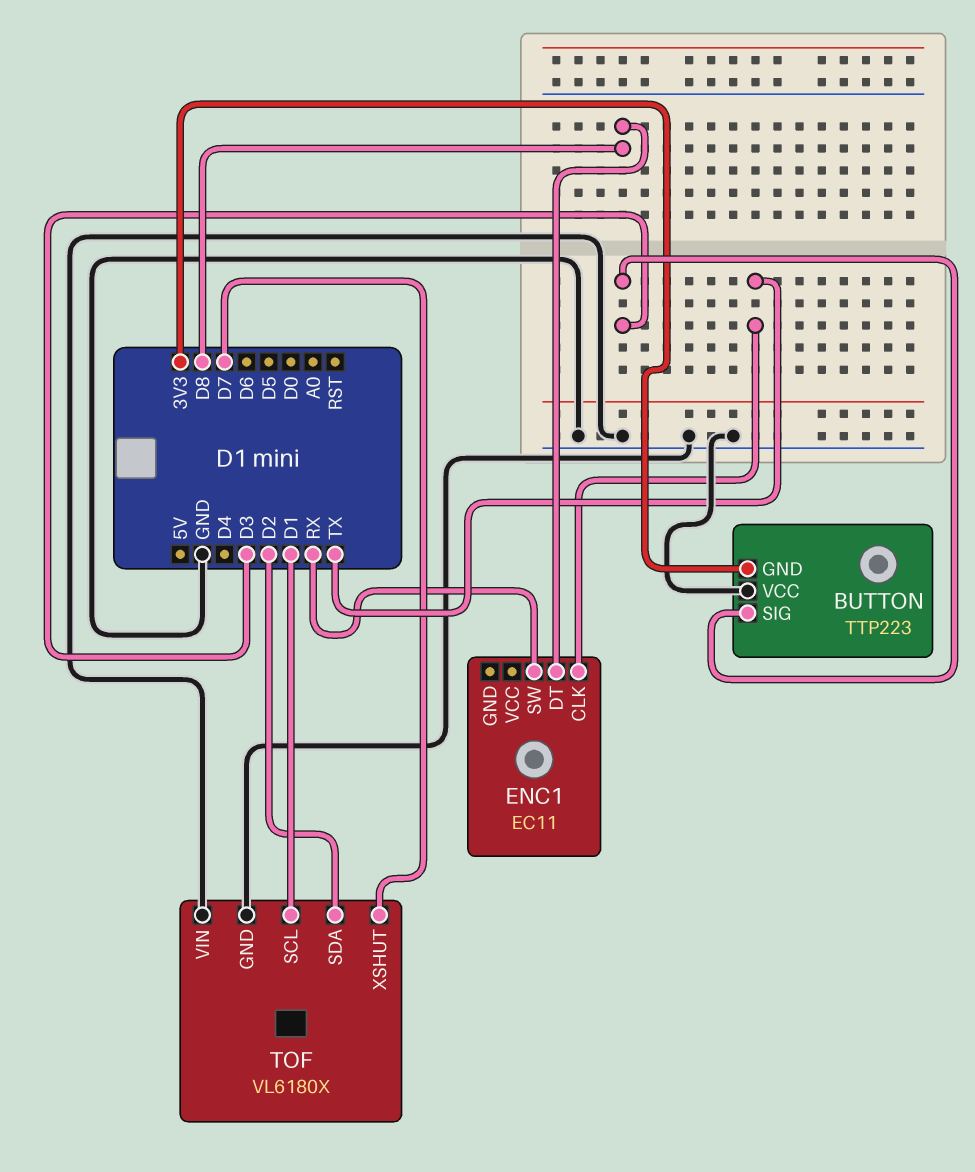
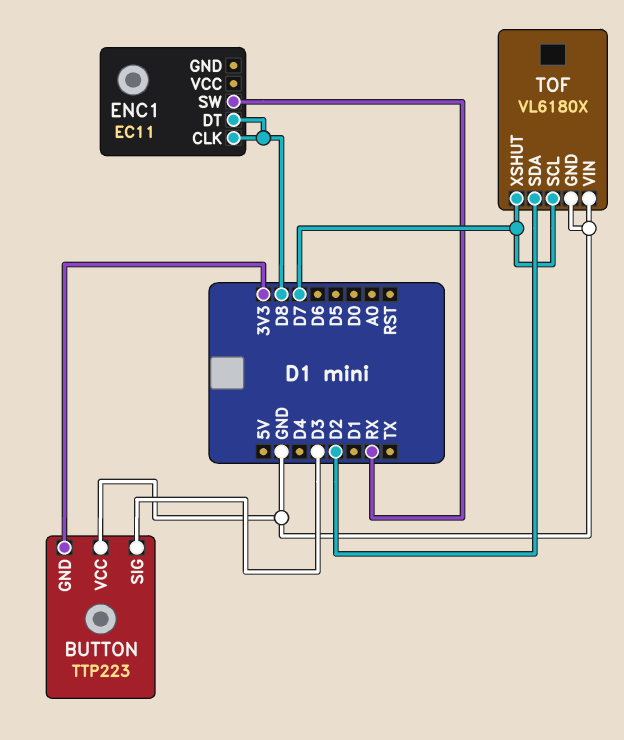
ENC1 pin CLK: TX -> D8
TOF pin SCL: D1 -> D7

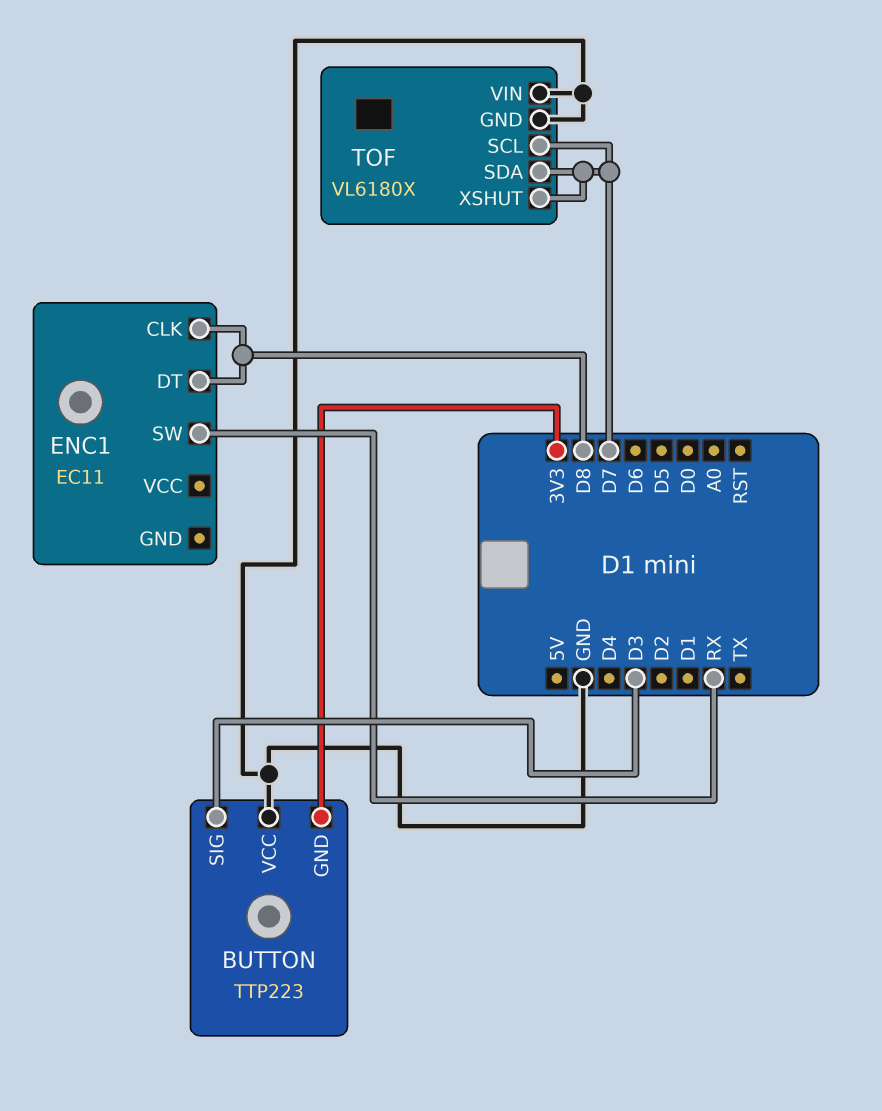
TOF pin SDA: D2 -> D7

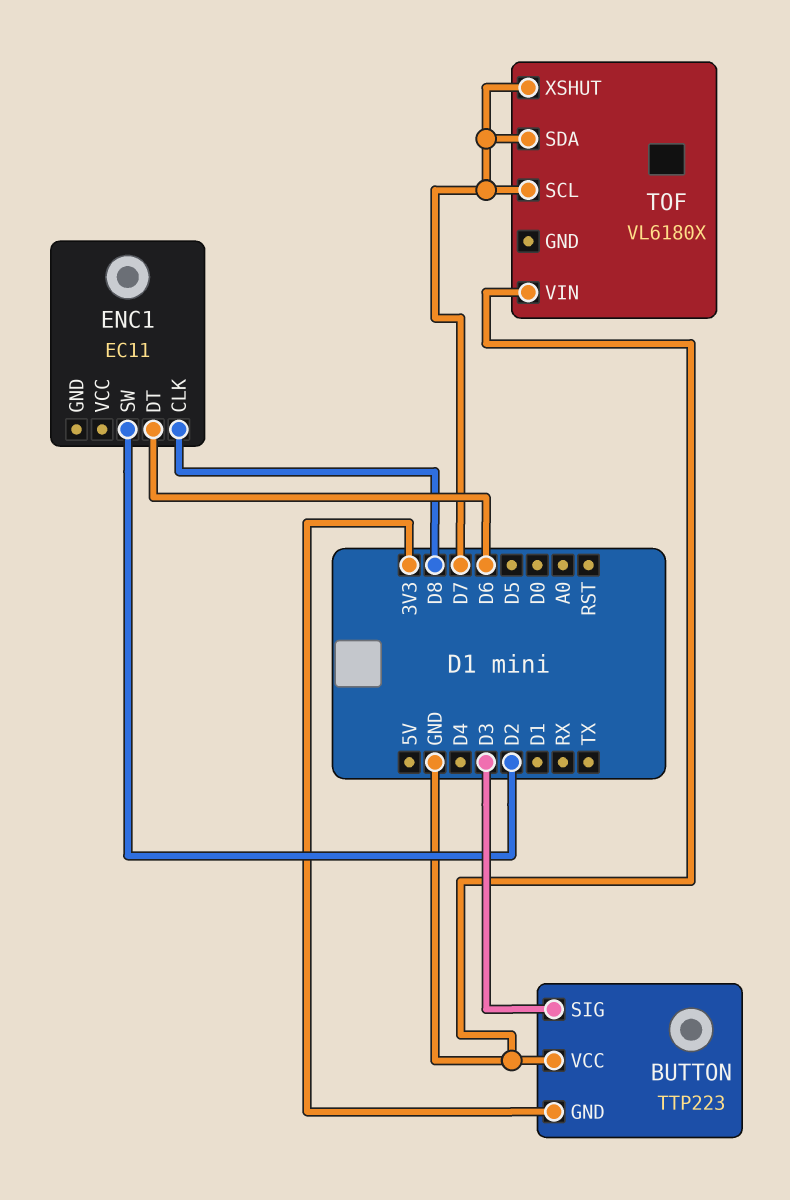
ENC1 pin DT: D8 -> D6
ENC1 pin SW: RX -> D2
TOF pin GND: GND -> none

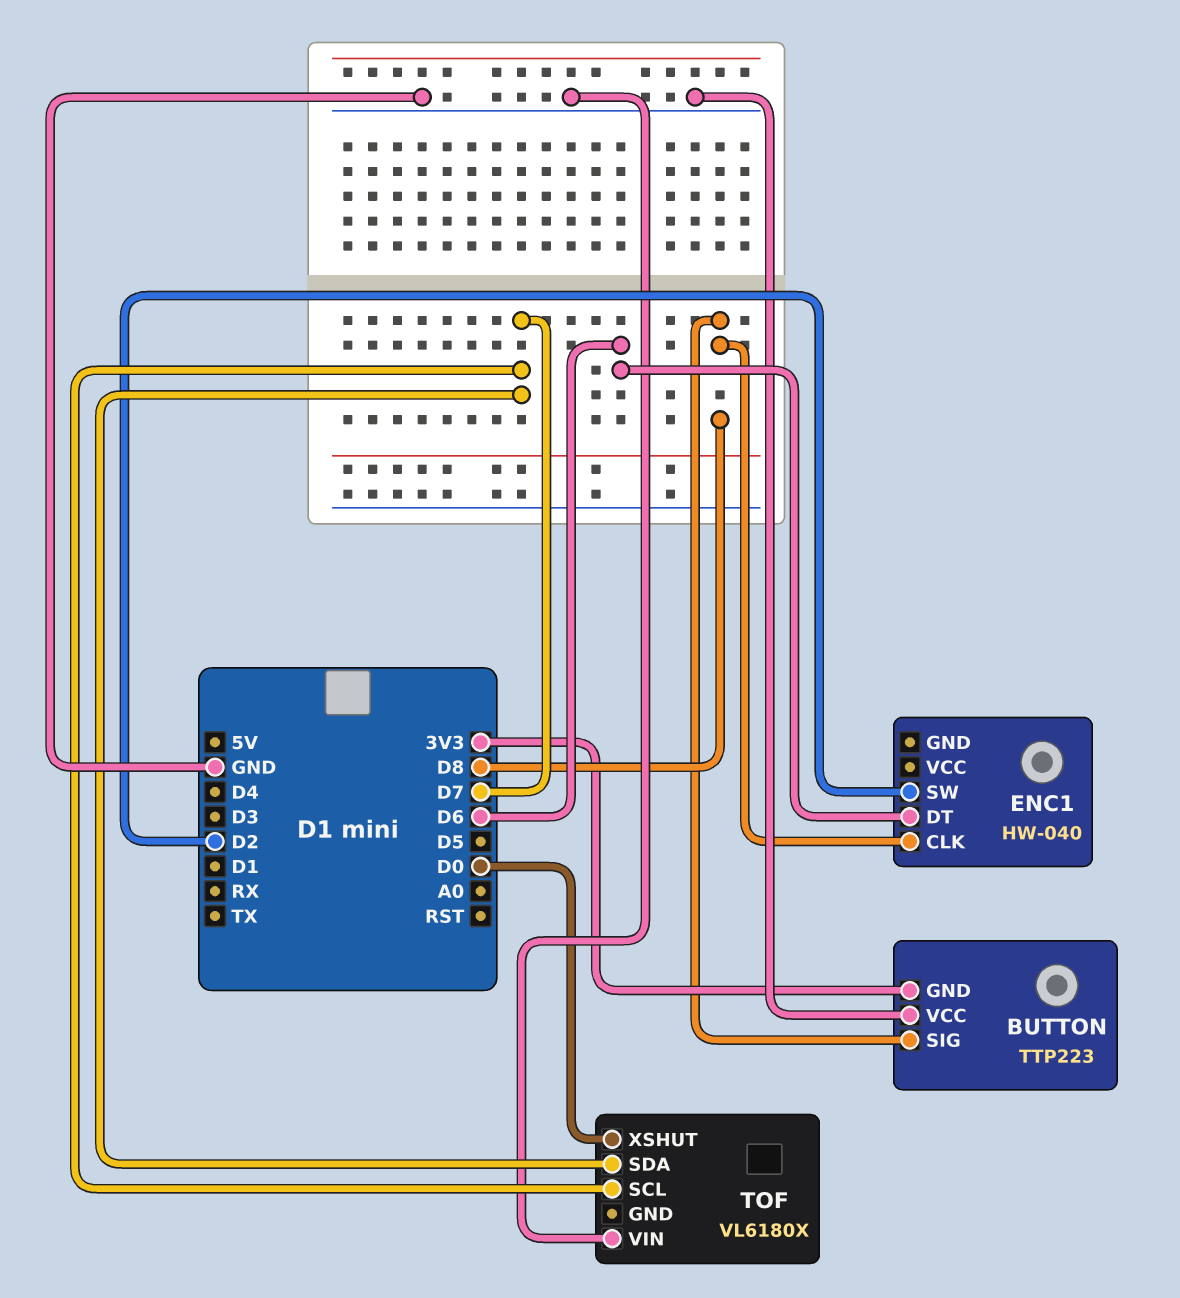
BUTTON pin SIG: D3 -> D8
ENC1: EC11 -> HW-040
TOF pin XSHUT: D7 -> D0

